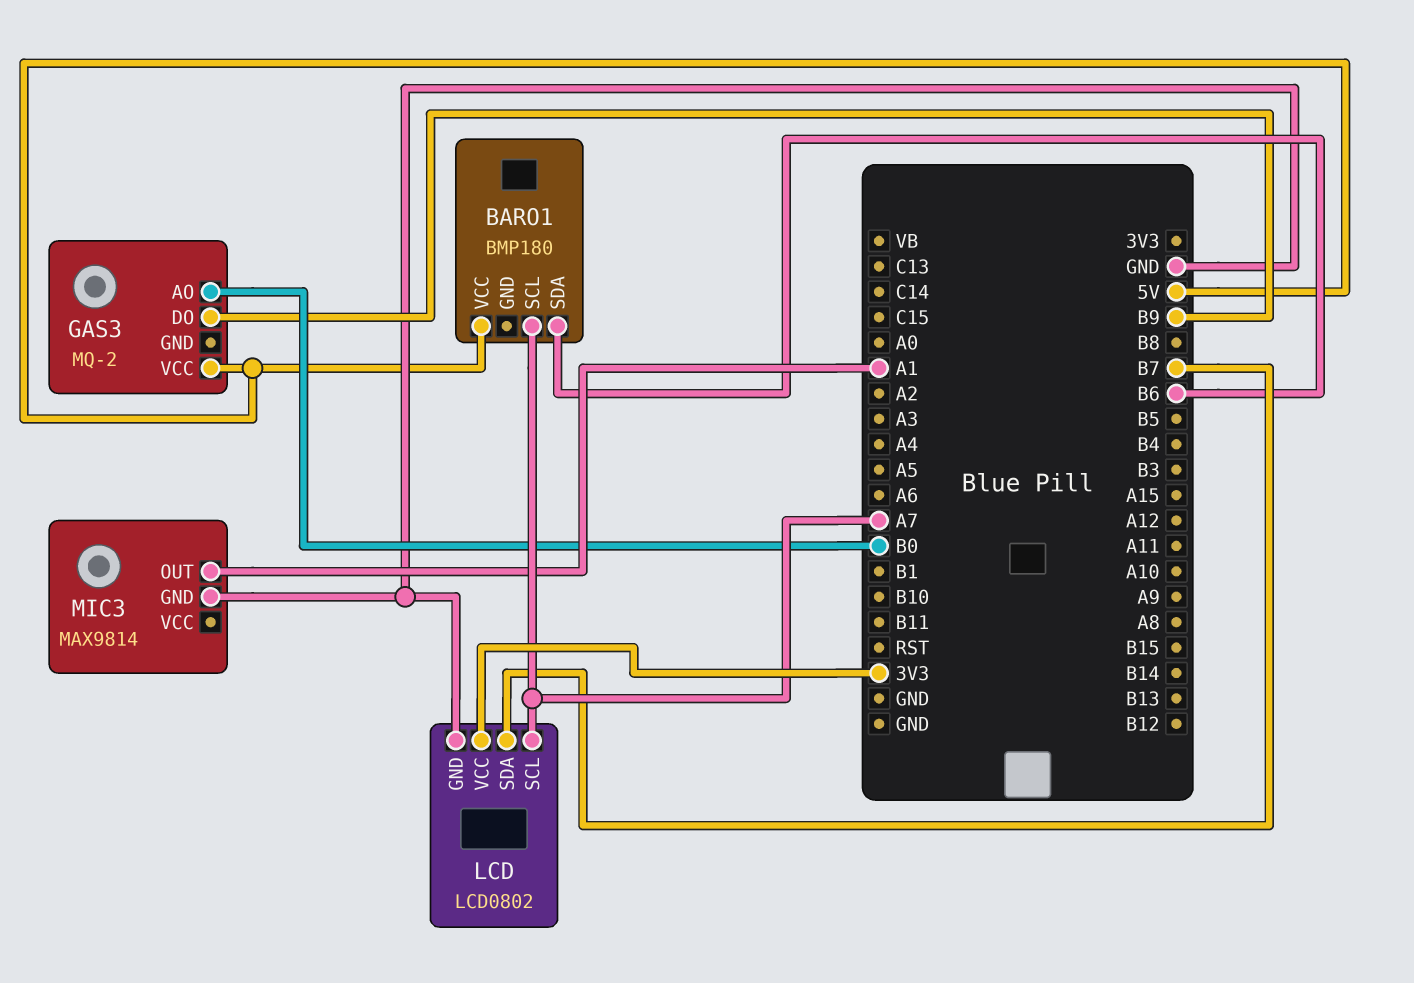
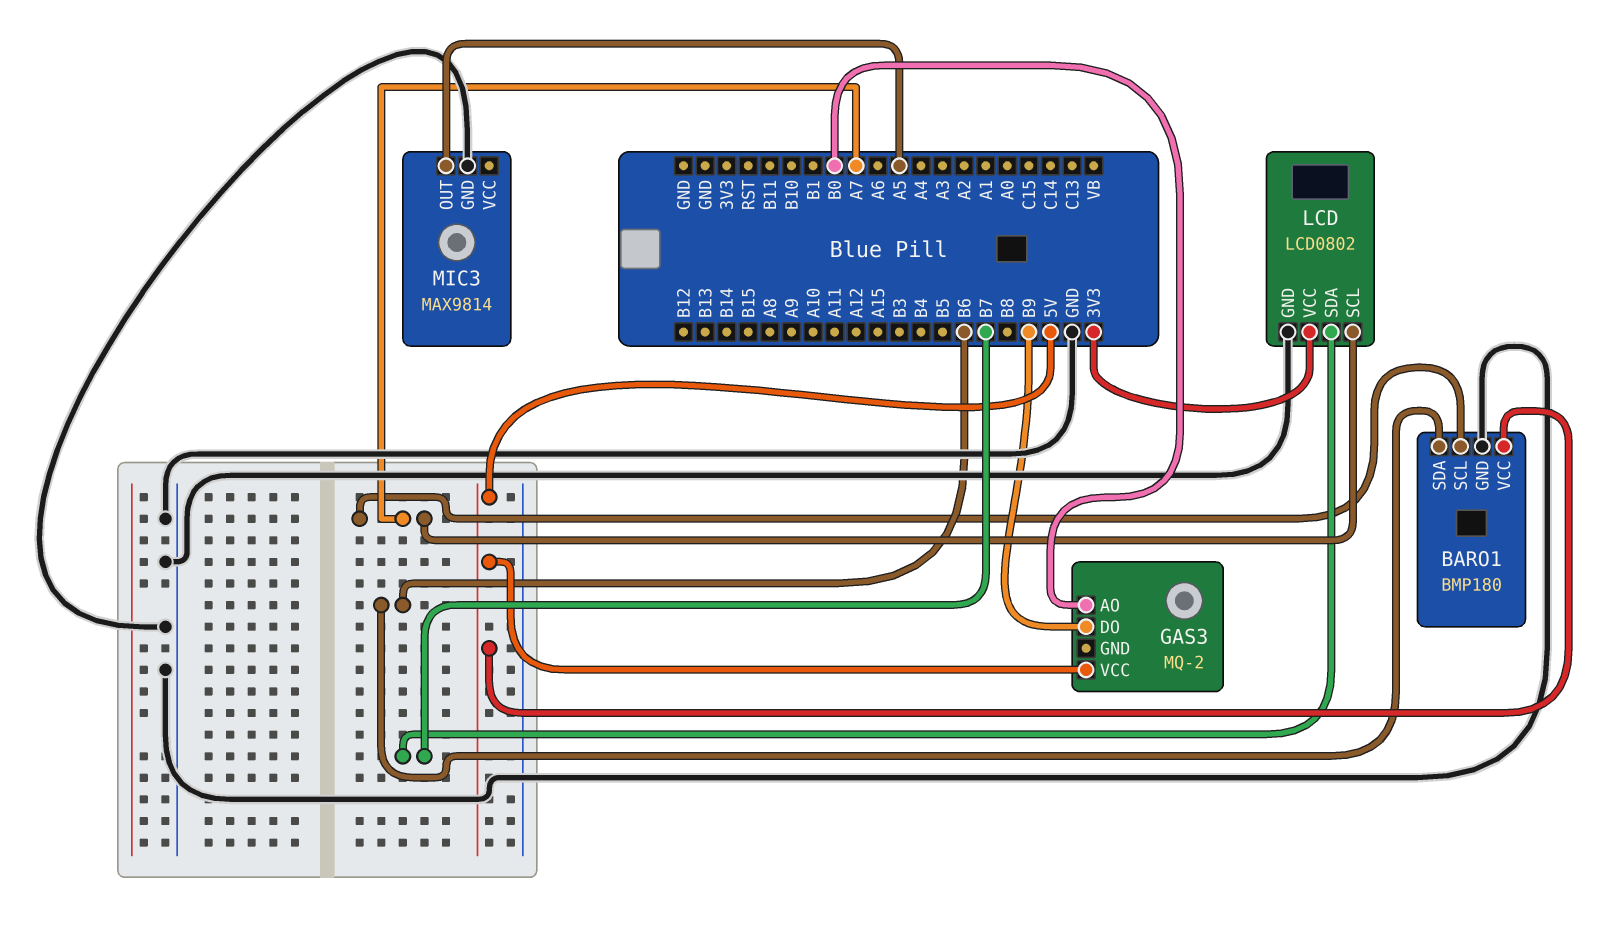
BARO1 pin GND: none -> GND
MIC3 pin OUT: A1 -> A5

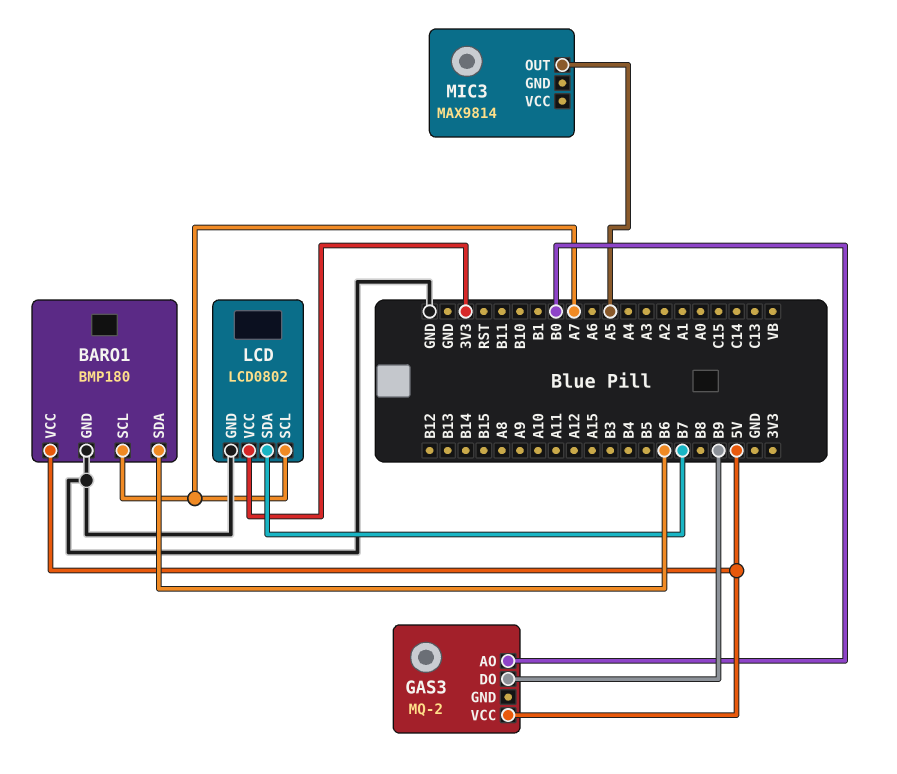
MIC3 pin GND: GND -> none

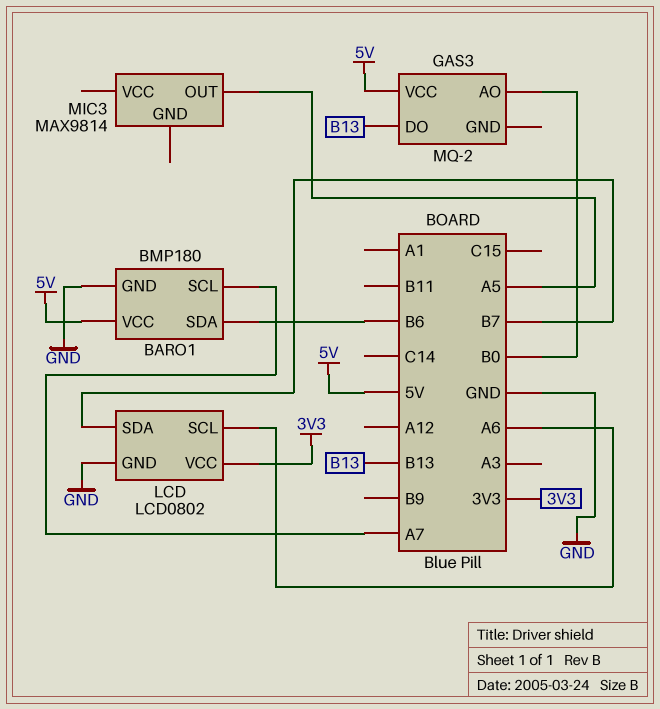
GAS3 pin DO: B9 -> B13
LCD pin SCL: A7 -> A6

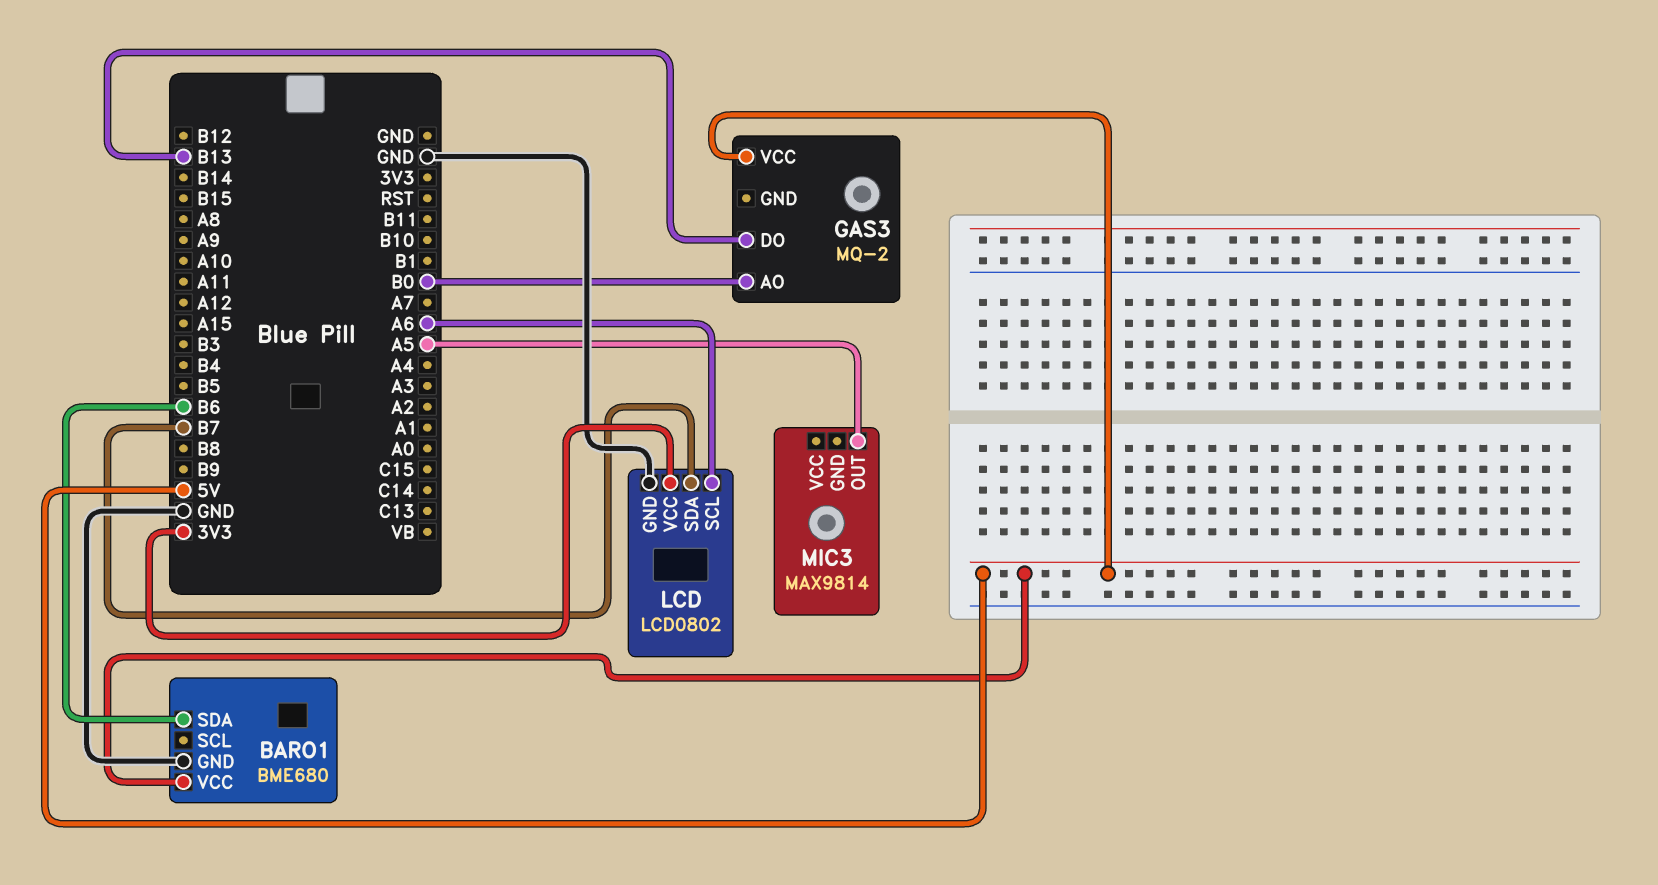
BARO1: BMP180 -> BME680
BARO1 pin SCL: A7 -> none

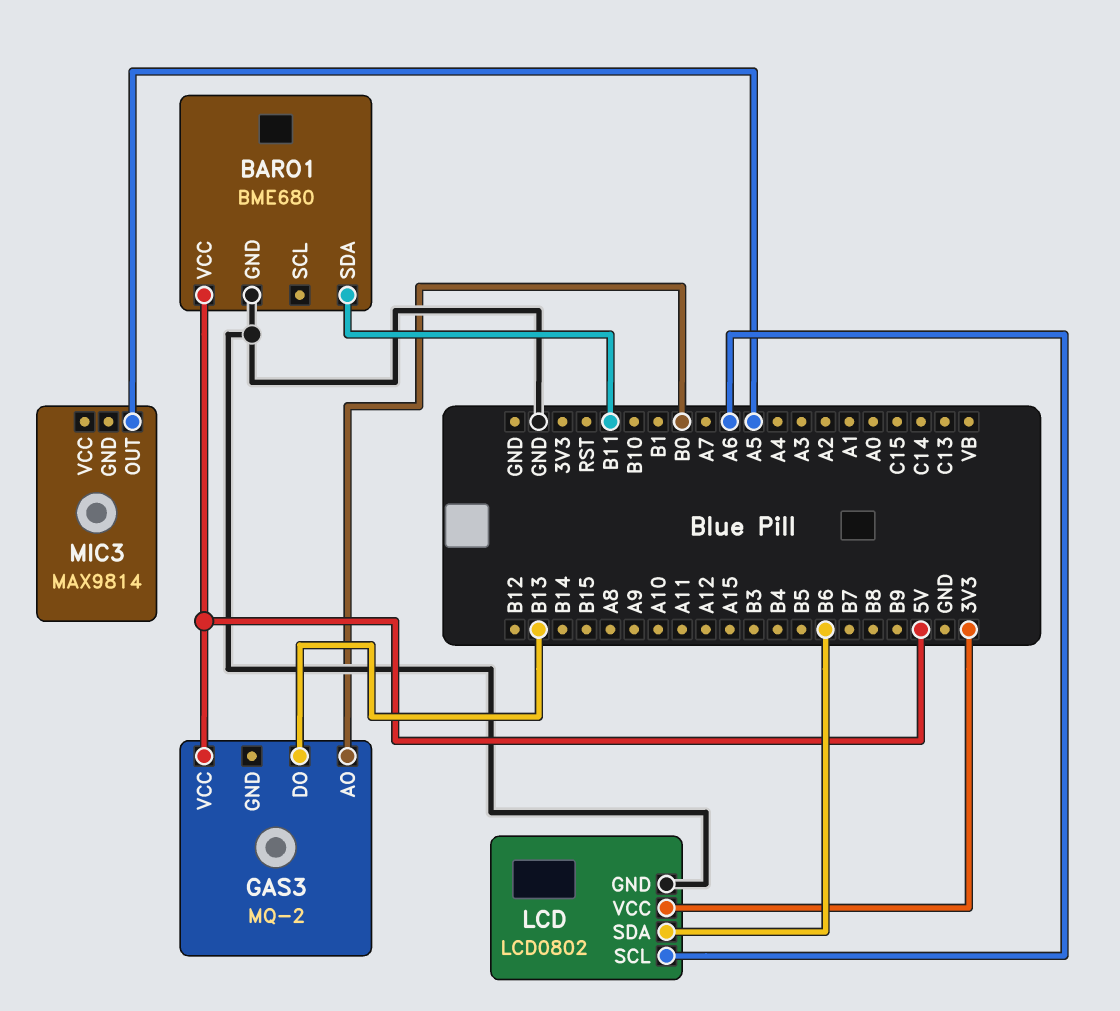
BARO1 pin SDA: B6 -> B11
LCD pin SDA: B7 -> B6

